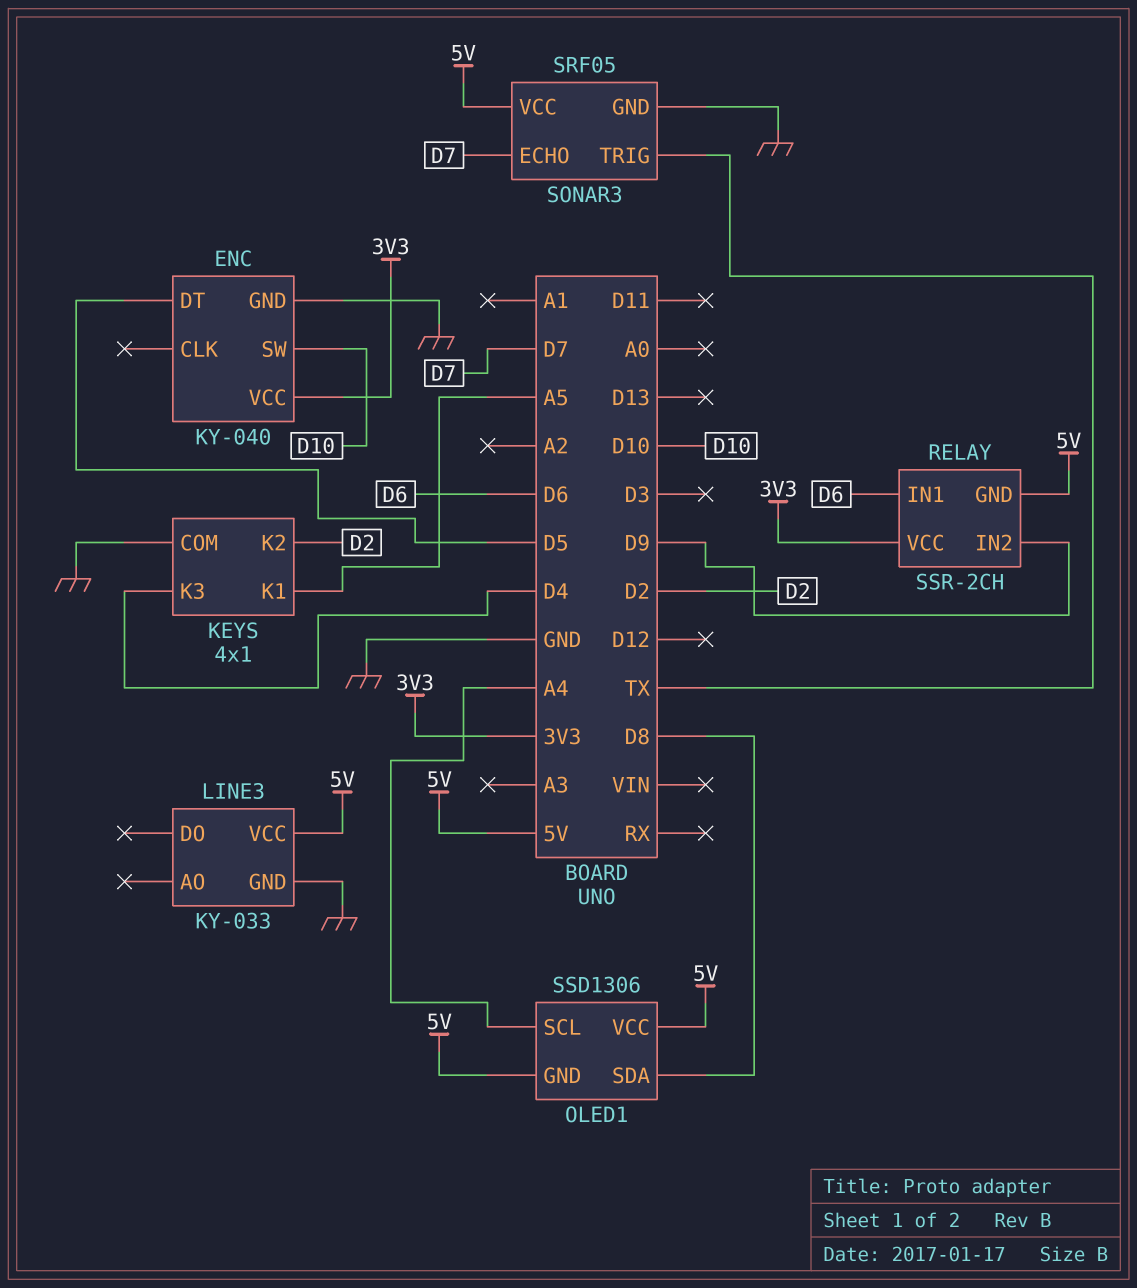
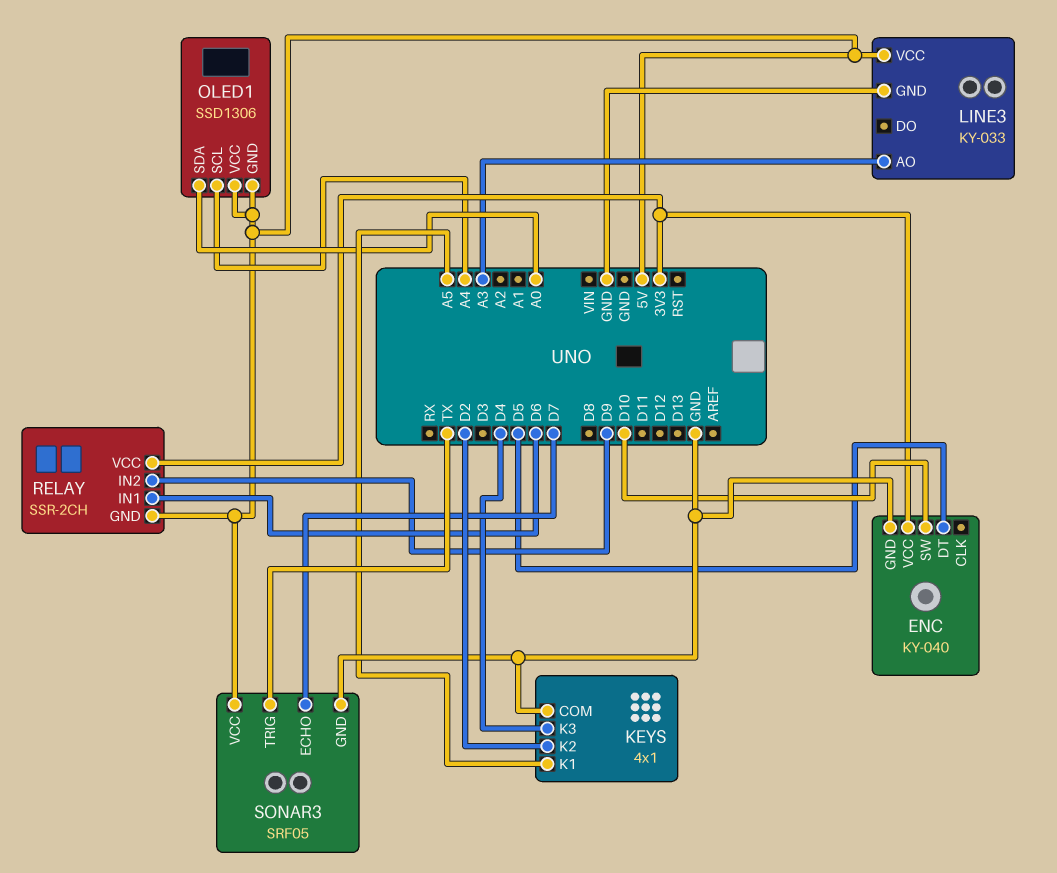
LINE3 pin AO: none -> A3
OLED1 pin SDA: D8 -> A0

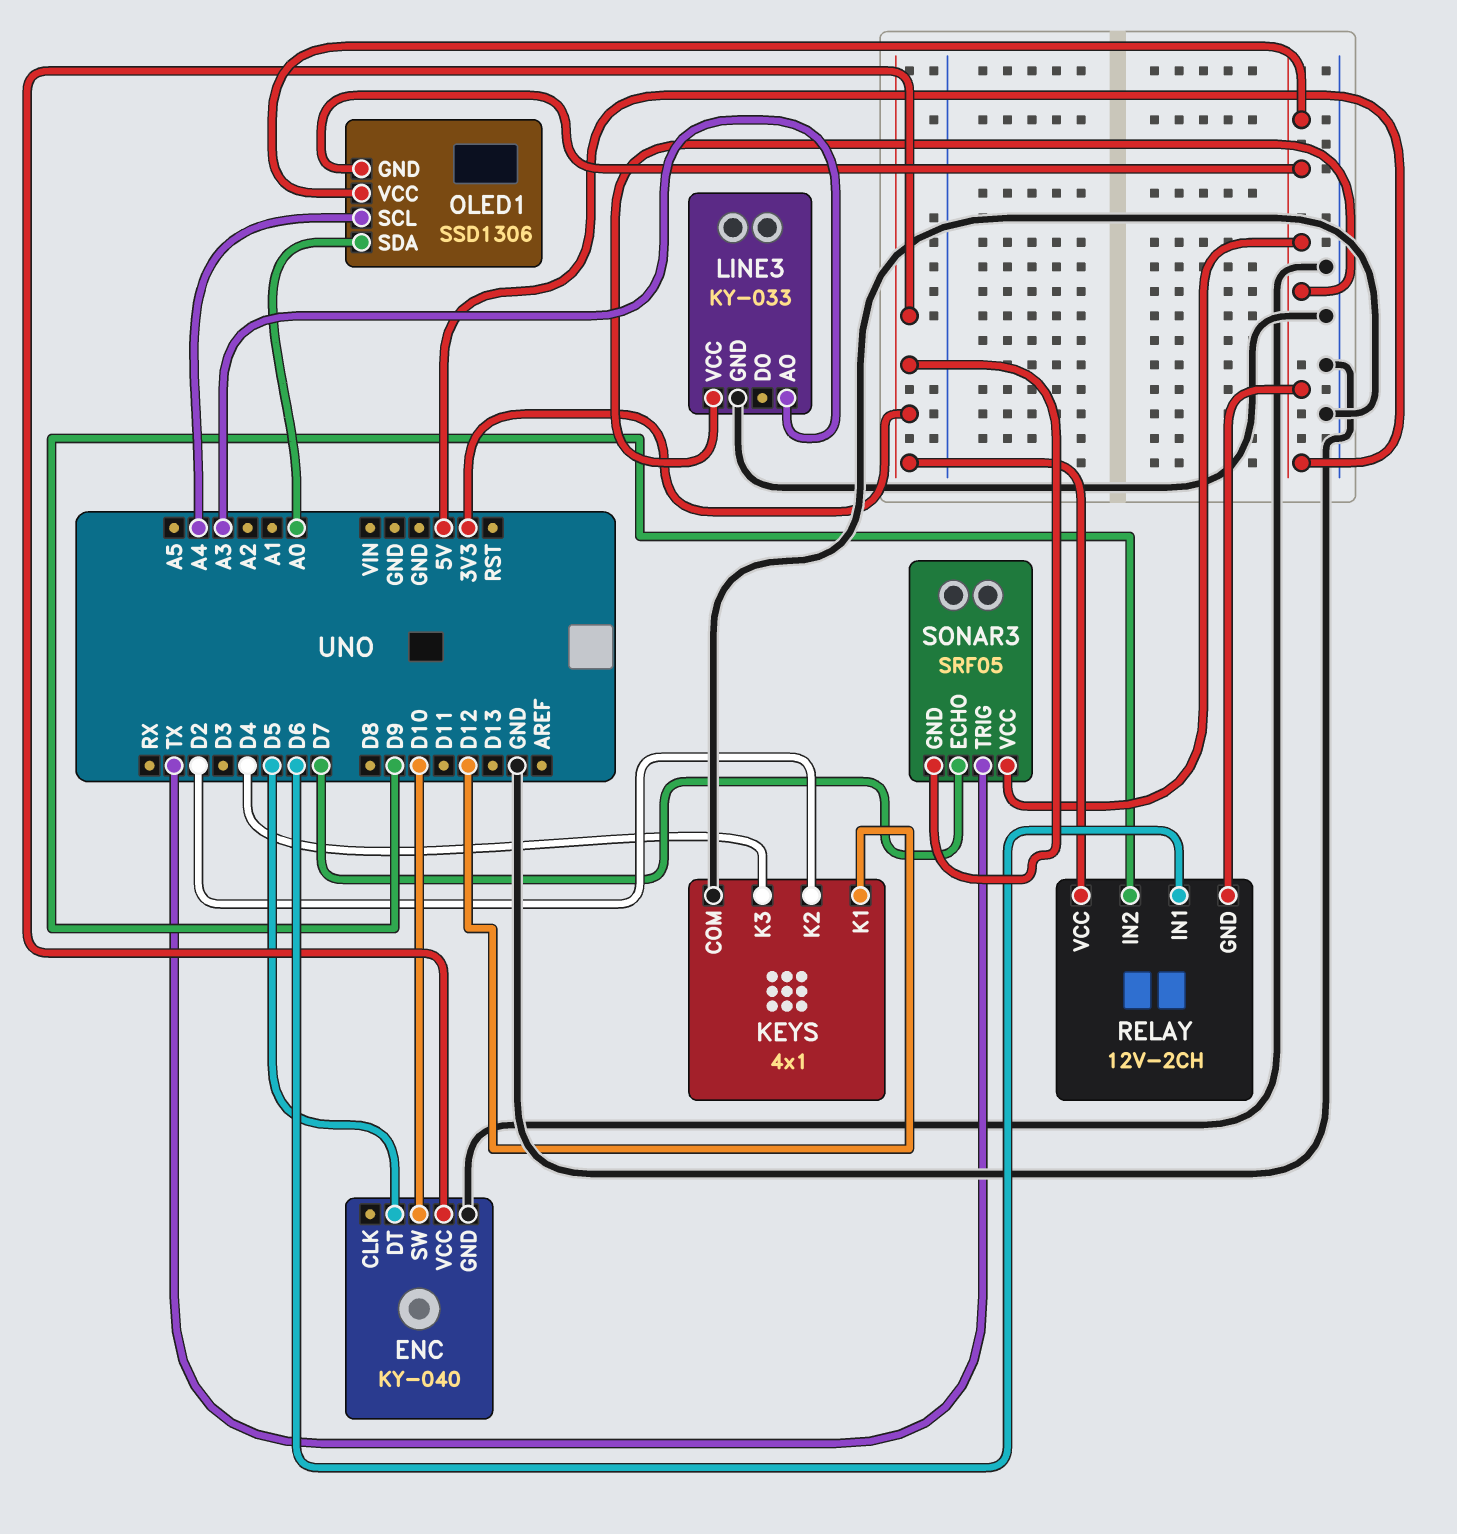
KEYS pin K1: A5 -> D12
RELAY: SSR-2CH -> 12V-2CH
SONAR3 pin GND: GND -> 3V3

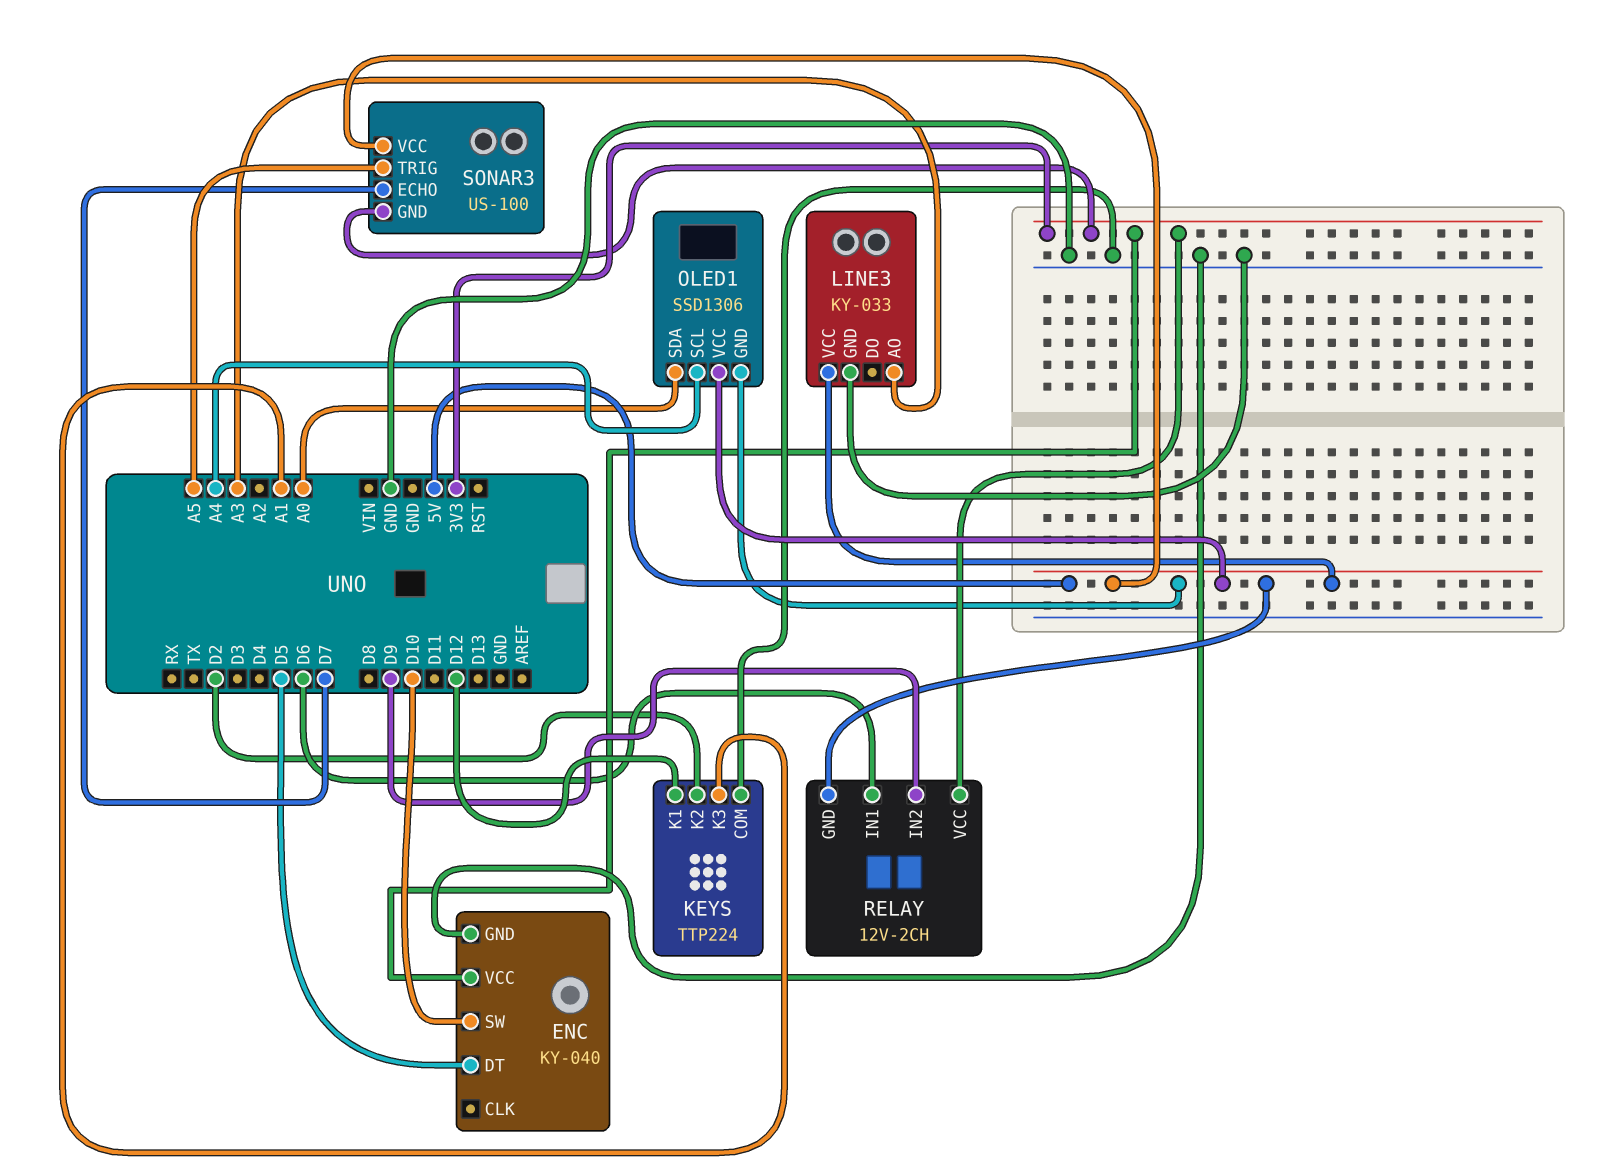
KEYS: 4x1 -> TTP224
KEYS pin K3: D4 -> A1
SONAR3: SRF05 -> US-100
SONAR3 pin TRIG: TX -> A5

